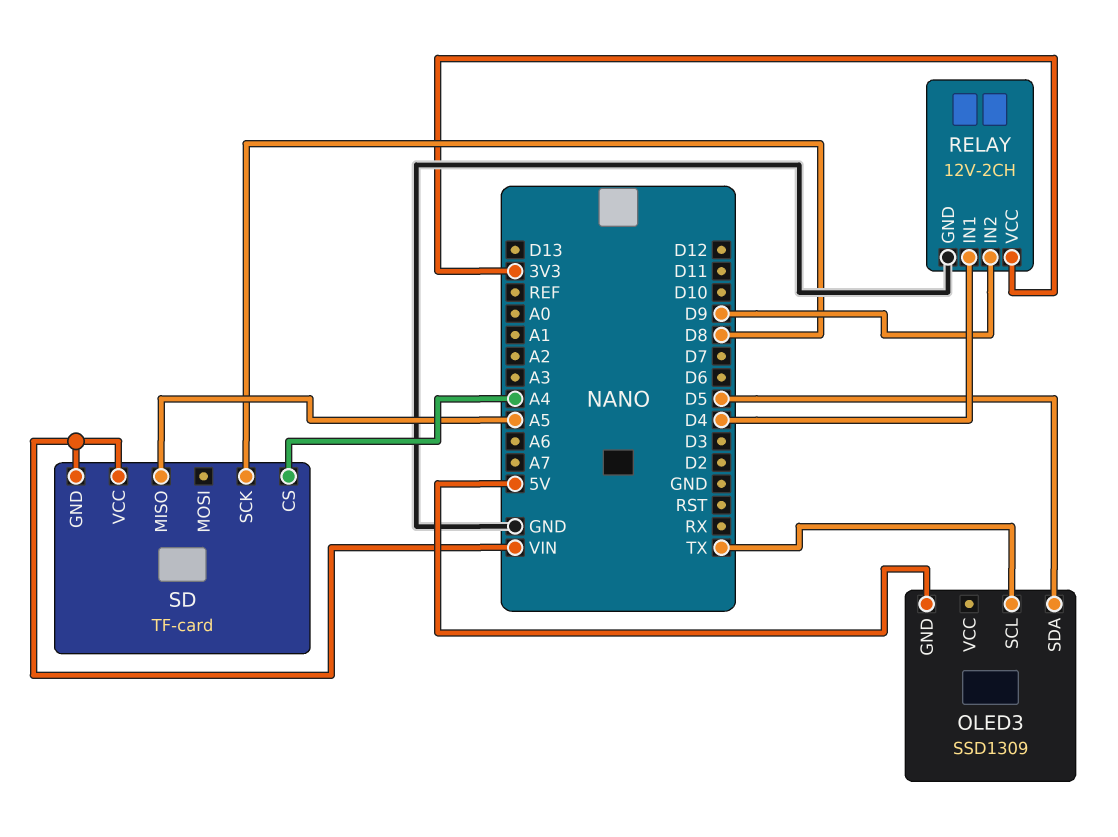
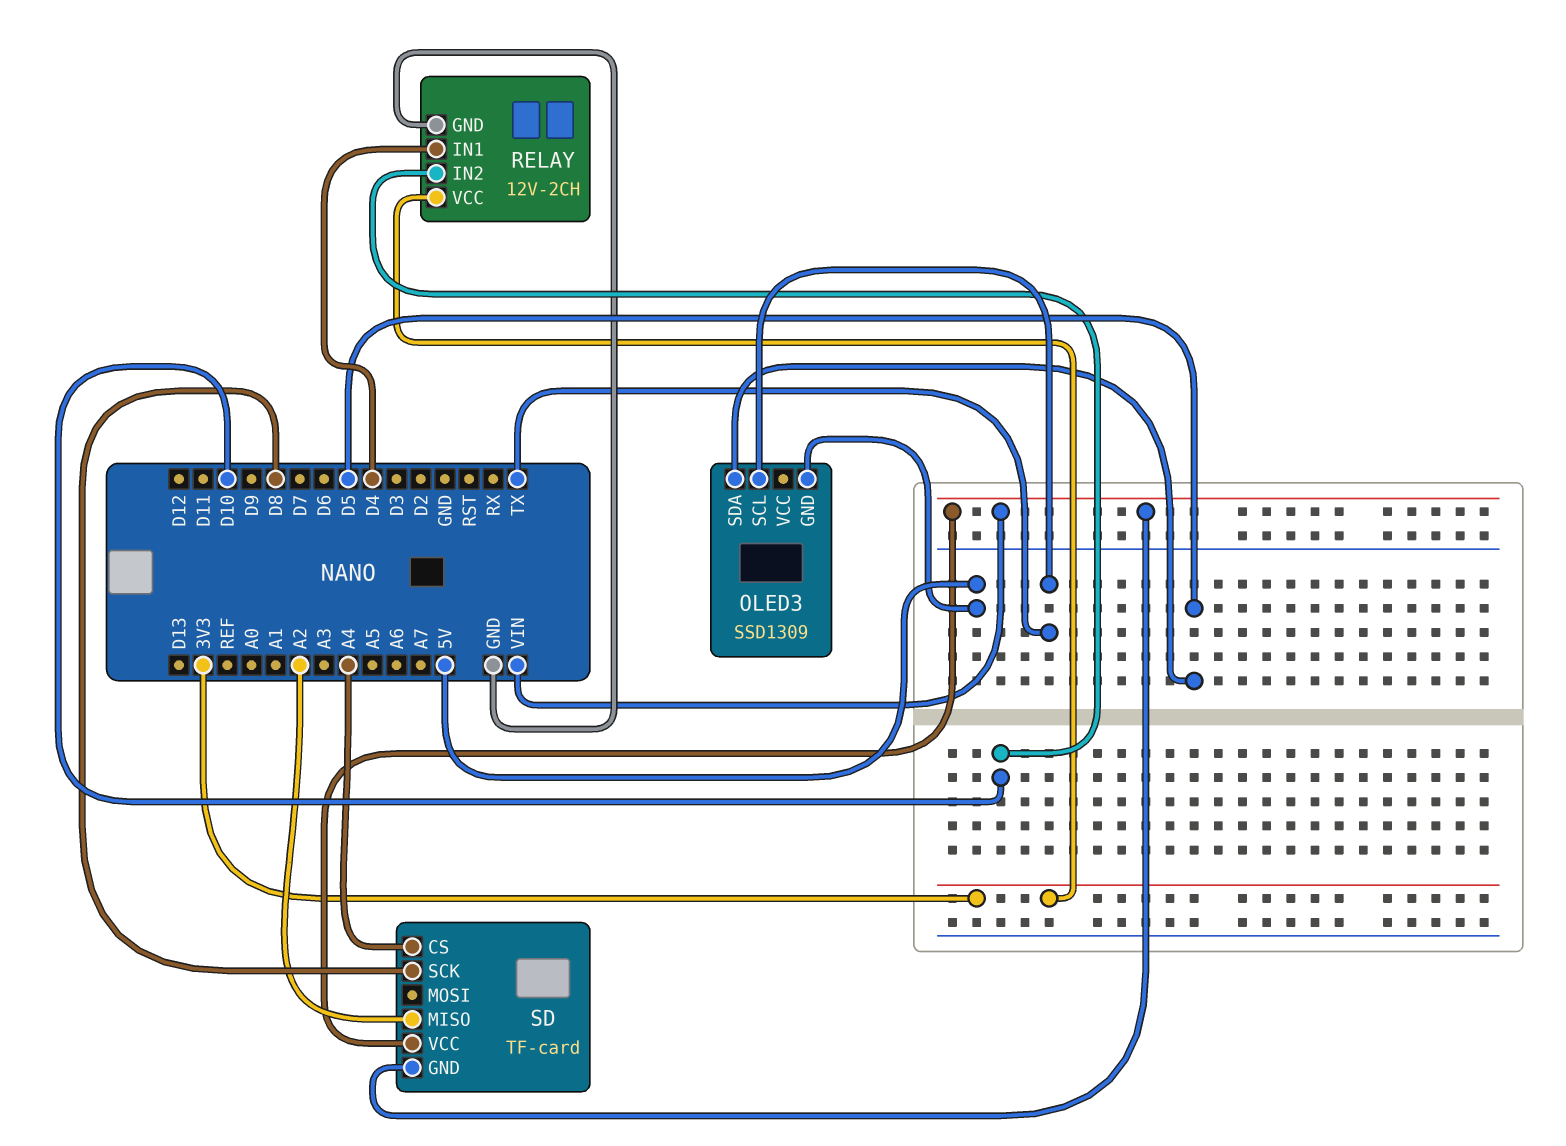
RELAY pin IN2: D9 -> D10
SD pin MISO: A5 -> A2

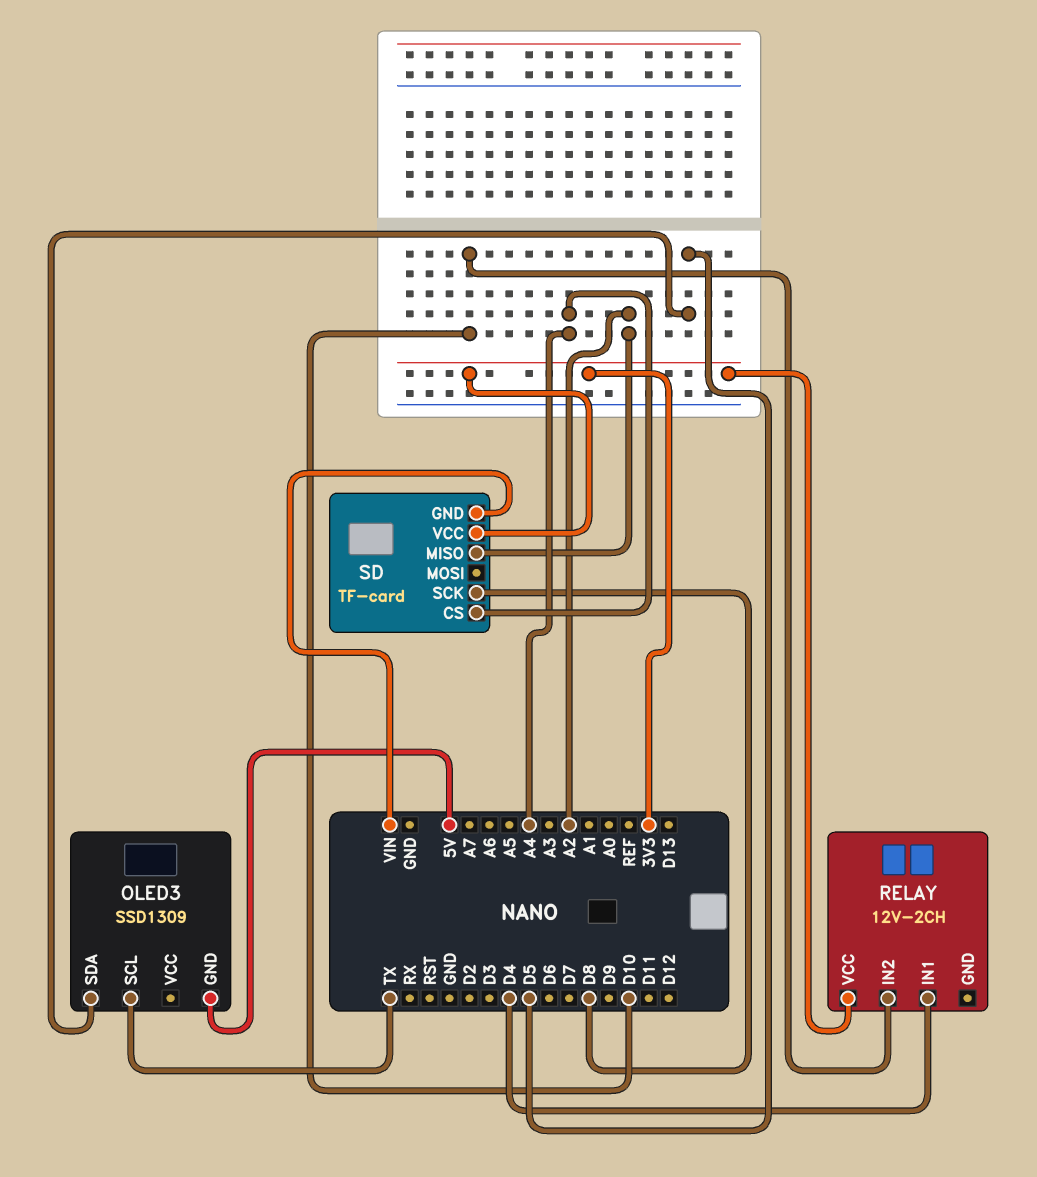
RELAY pin GND: GND -> none
SD pin VCC: VIN -> 3V3

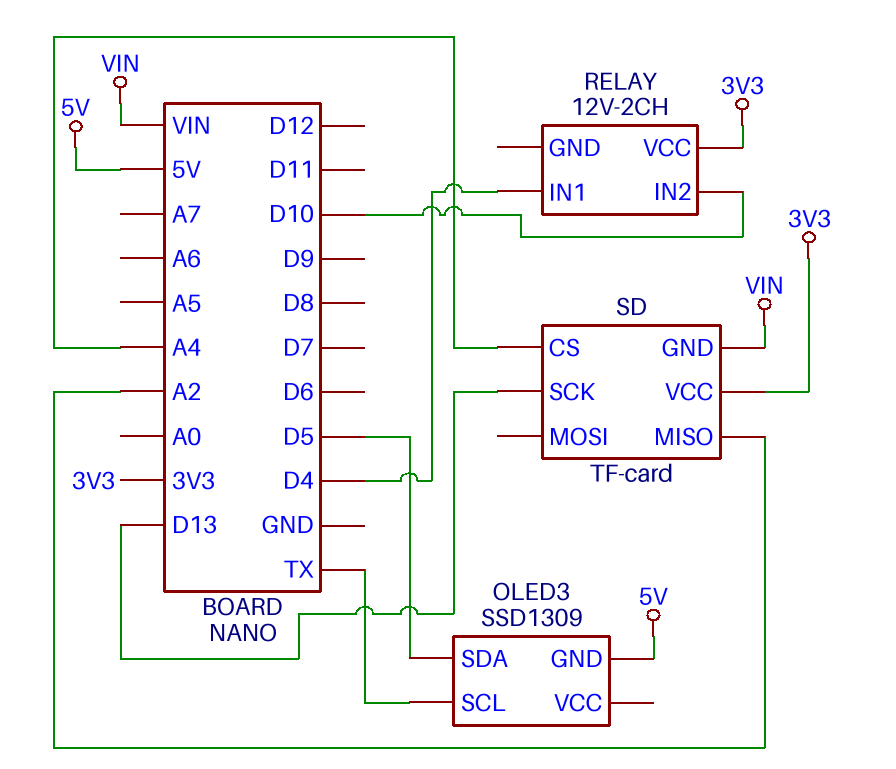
SD pin SCK: D8 -> D13

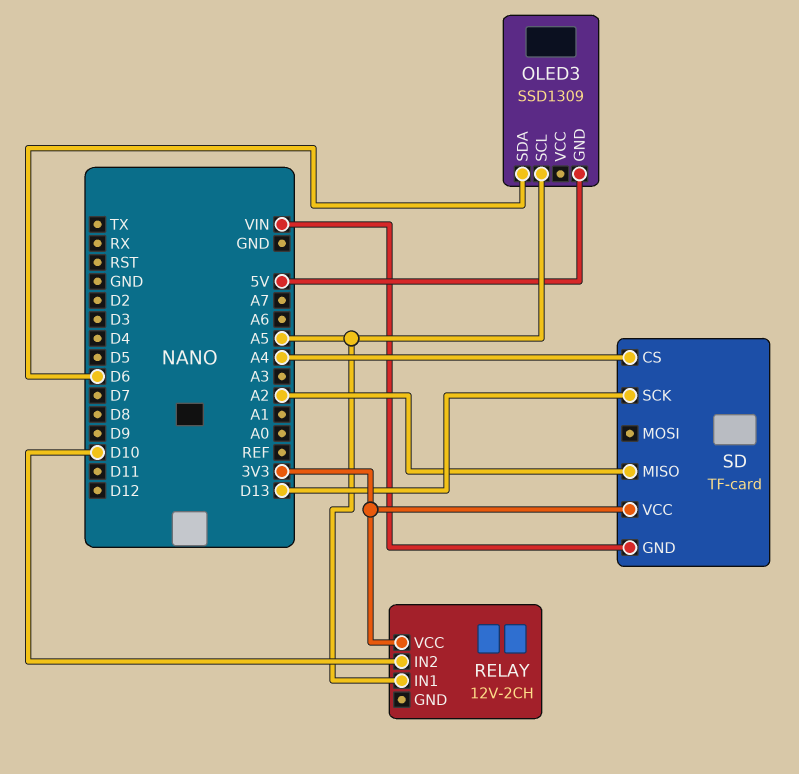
OLED3 pin SCL: TX -> A5
OLED3 pin SDA: D5 -> D6
RELAY pin IN1: D4 -> A5

